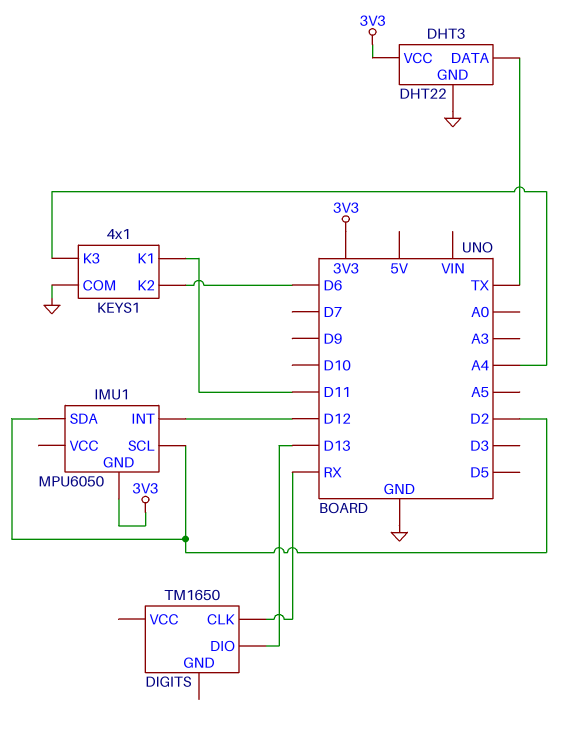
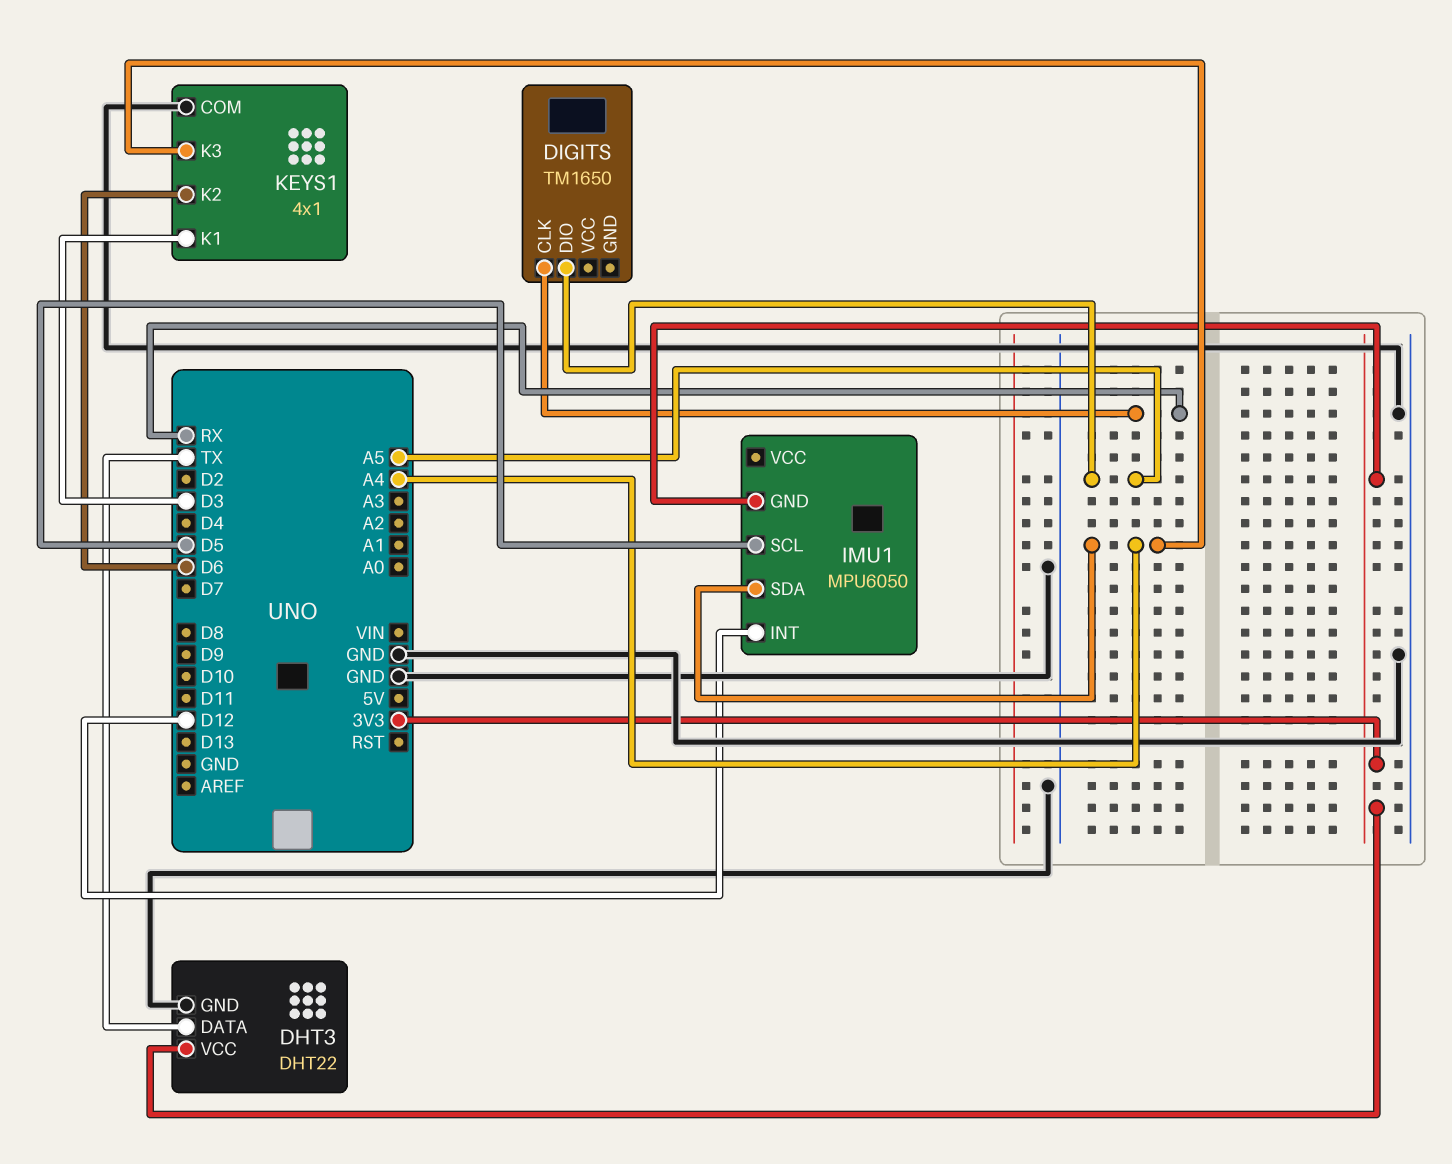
DIGITS pin DIO: D13 -> A5
IMU1 pin SCL: D2 -> D5
IMU1 pin SDA: D2 -> A4
KEYS1 pin K1: D11 -> D3

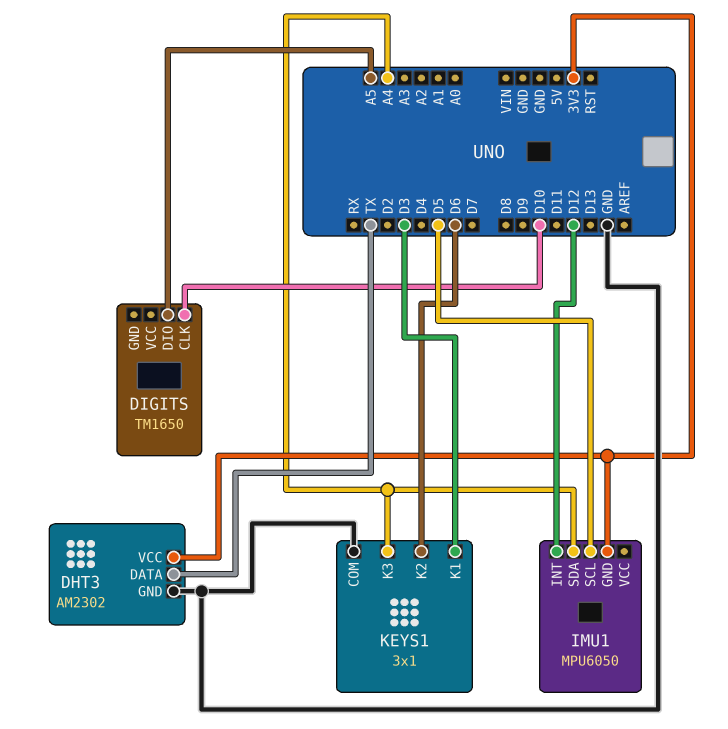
DHT3: DHT22 -> AM2302
DIGITS pin CLK: RX -> D10
KEYS1: 4x1 -> 3x1

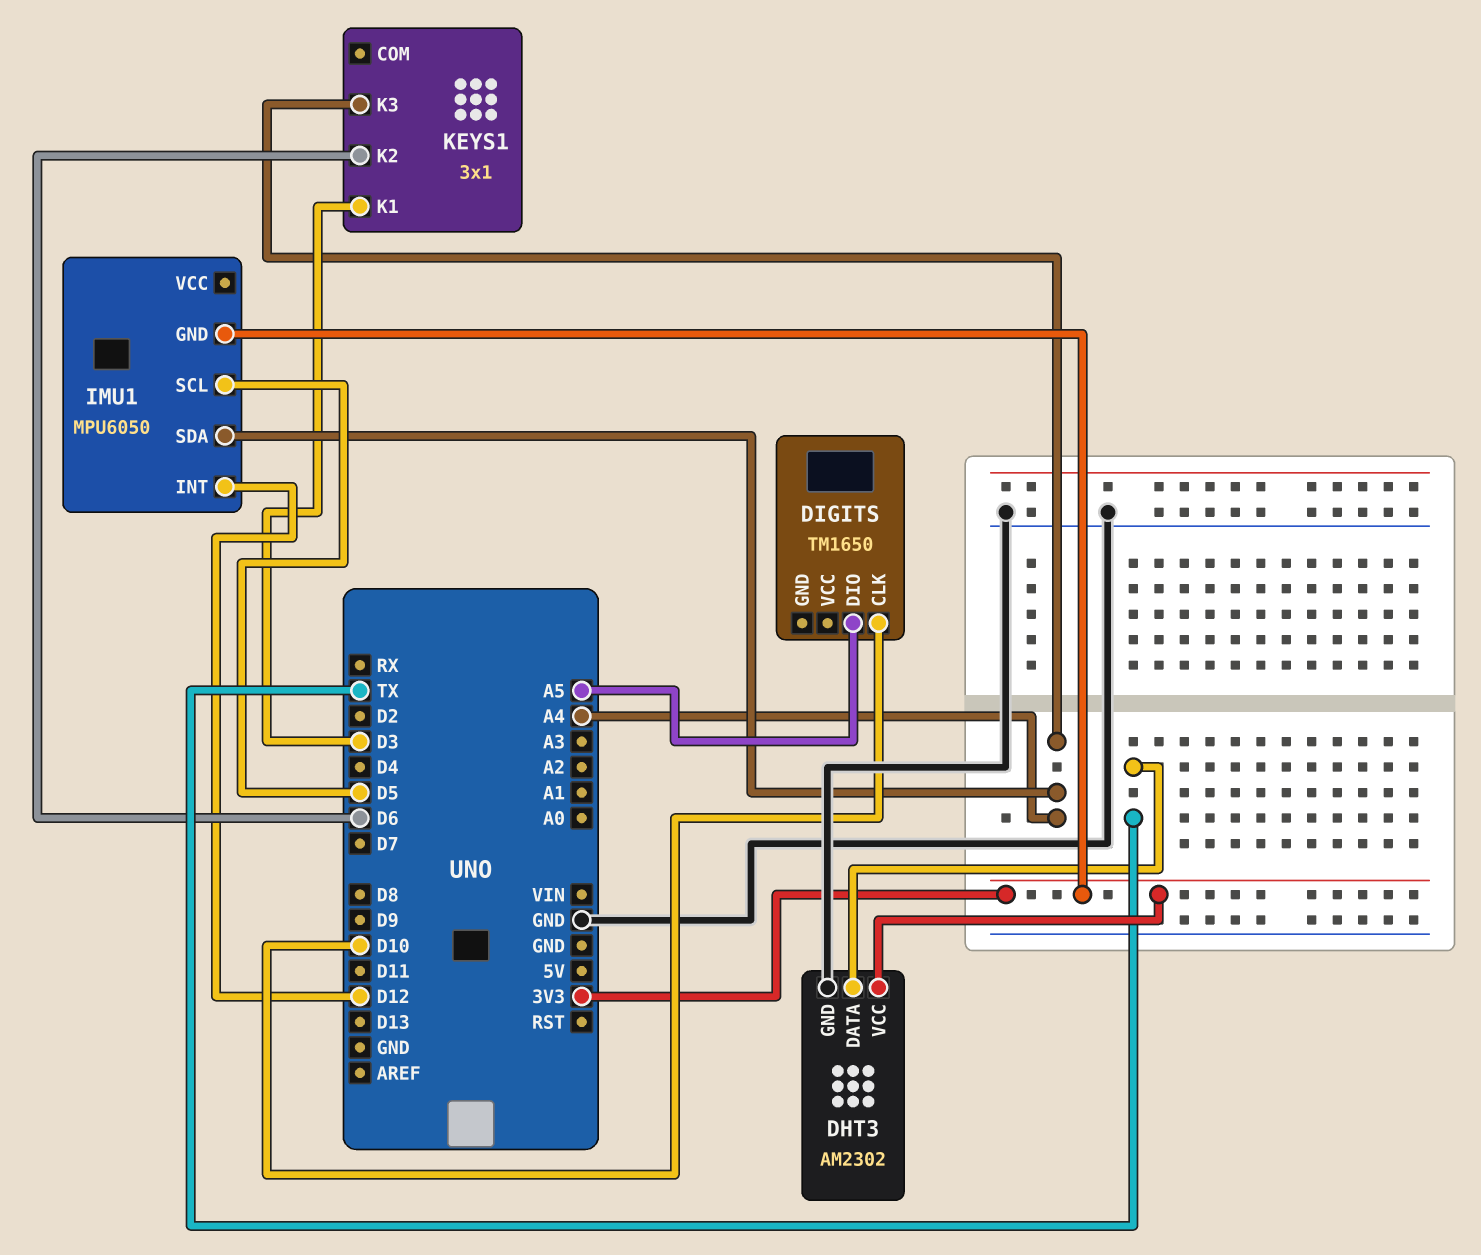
KEYS1 pin COM: GND -> none

